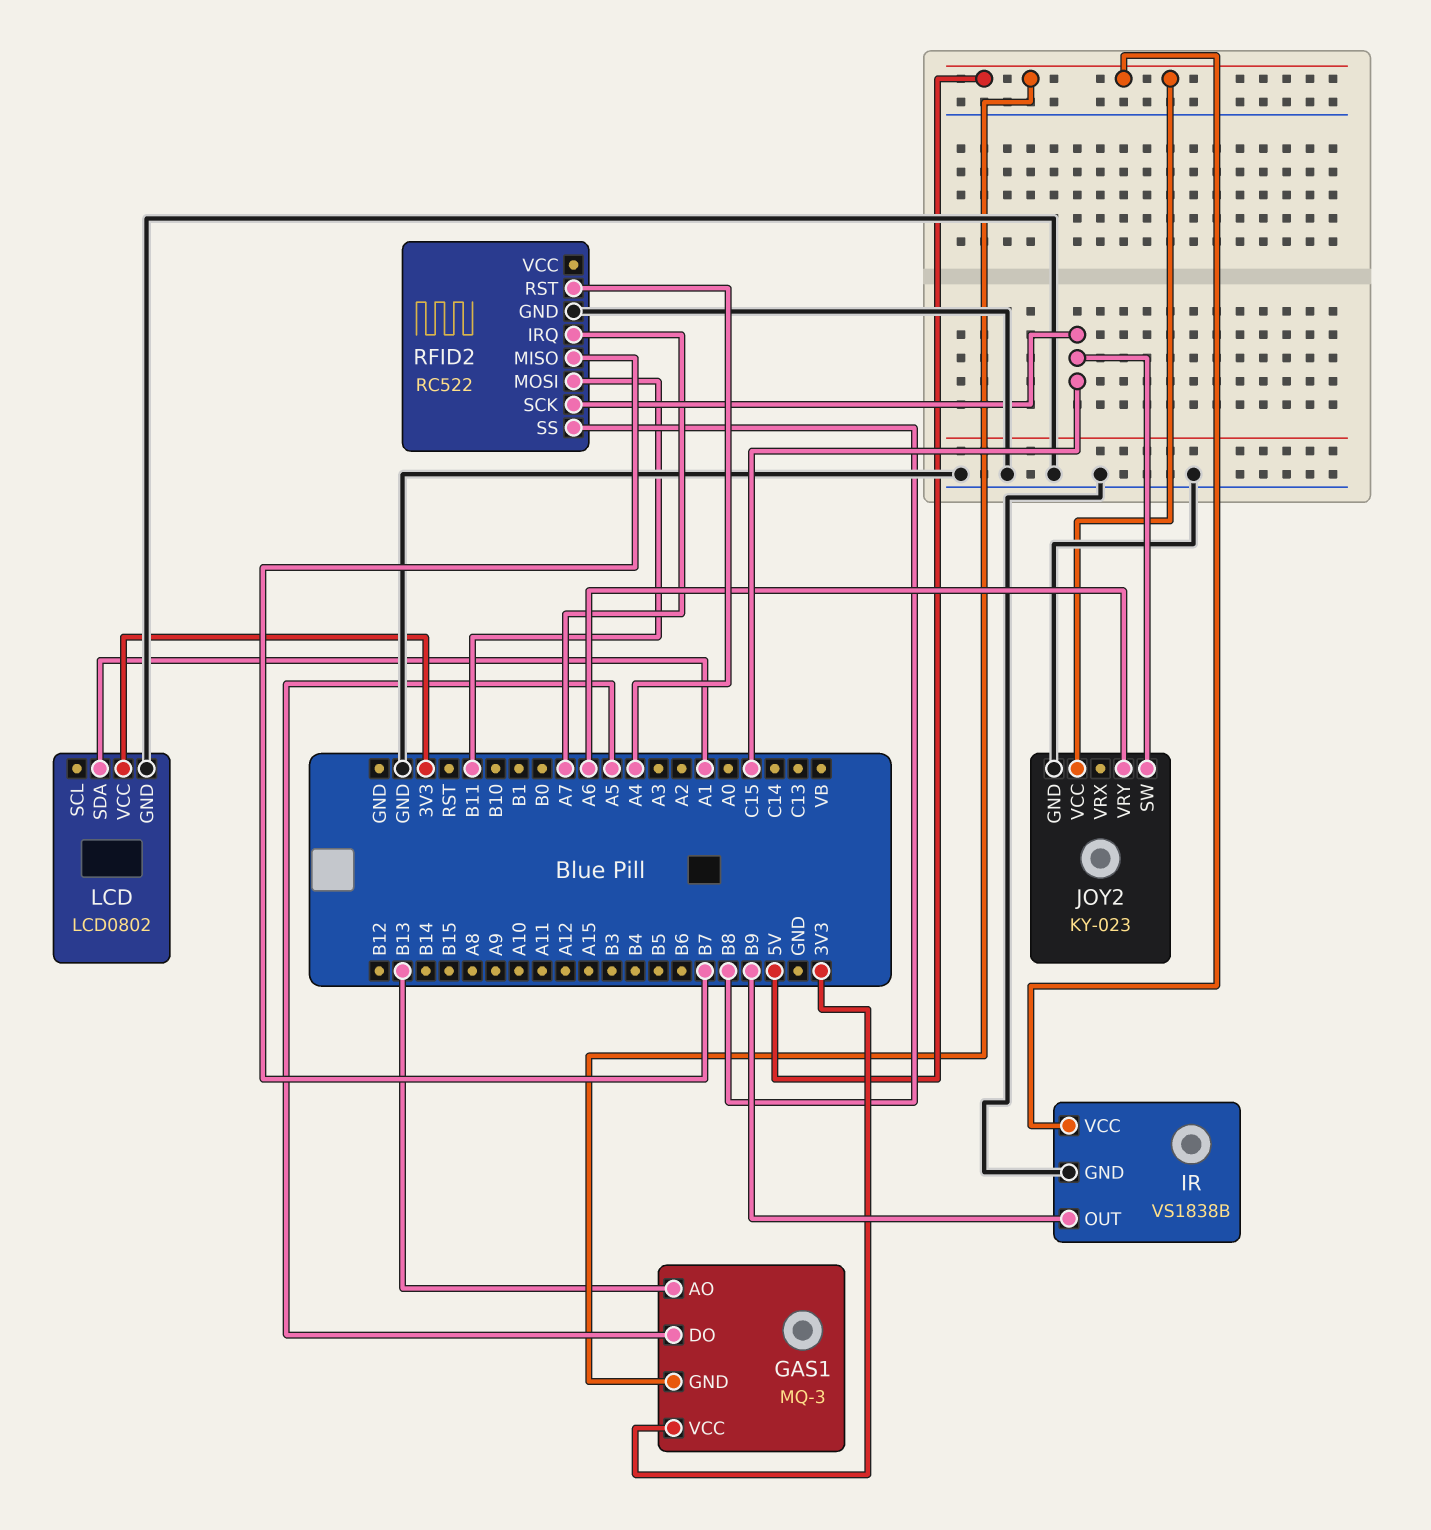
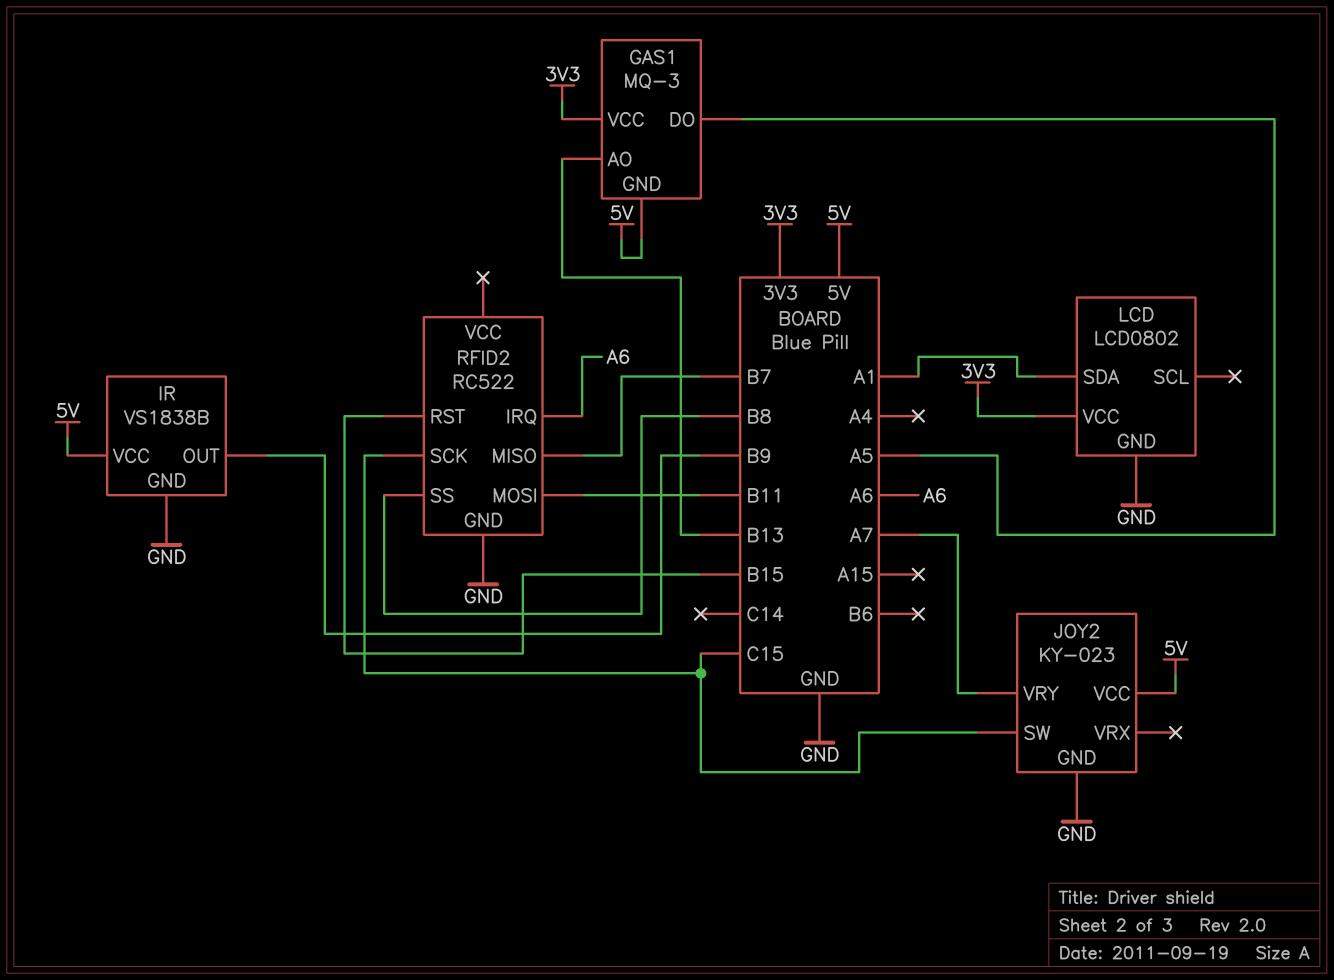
JOY2 pin VRY: A6 -> A7
RFID2 pin IRQ: A7 -> A6
RFID2 pin RST: A4 -> B15

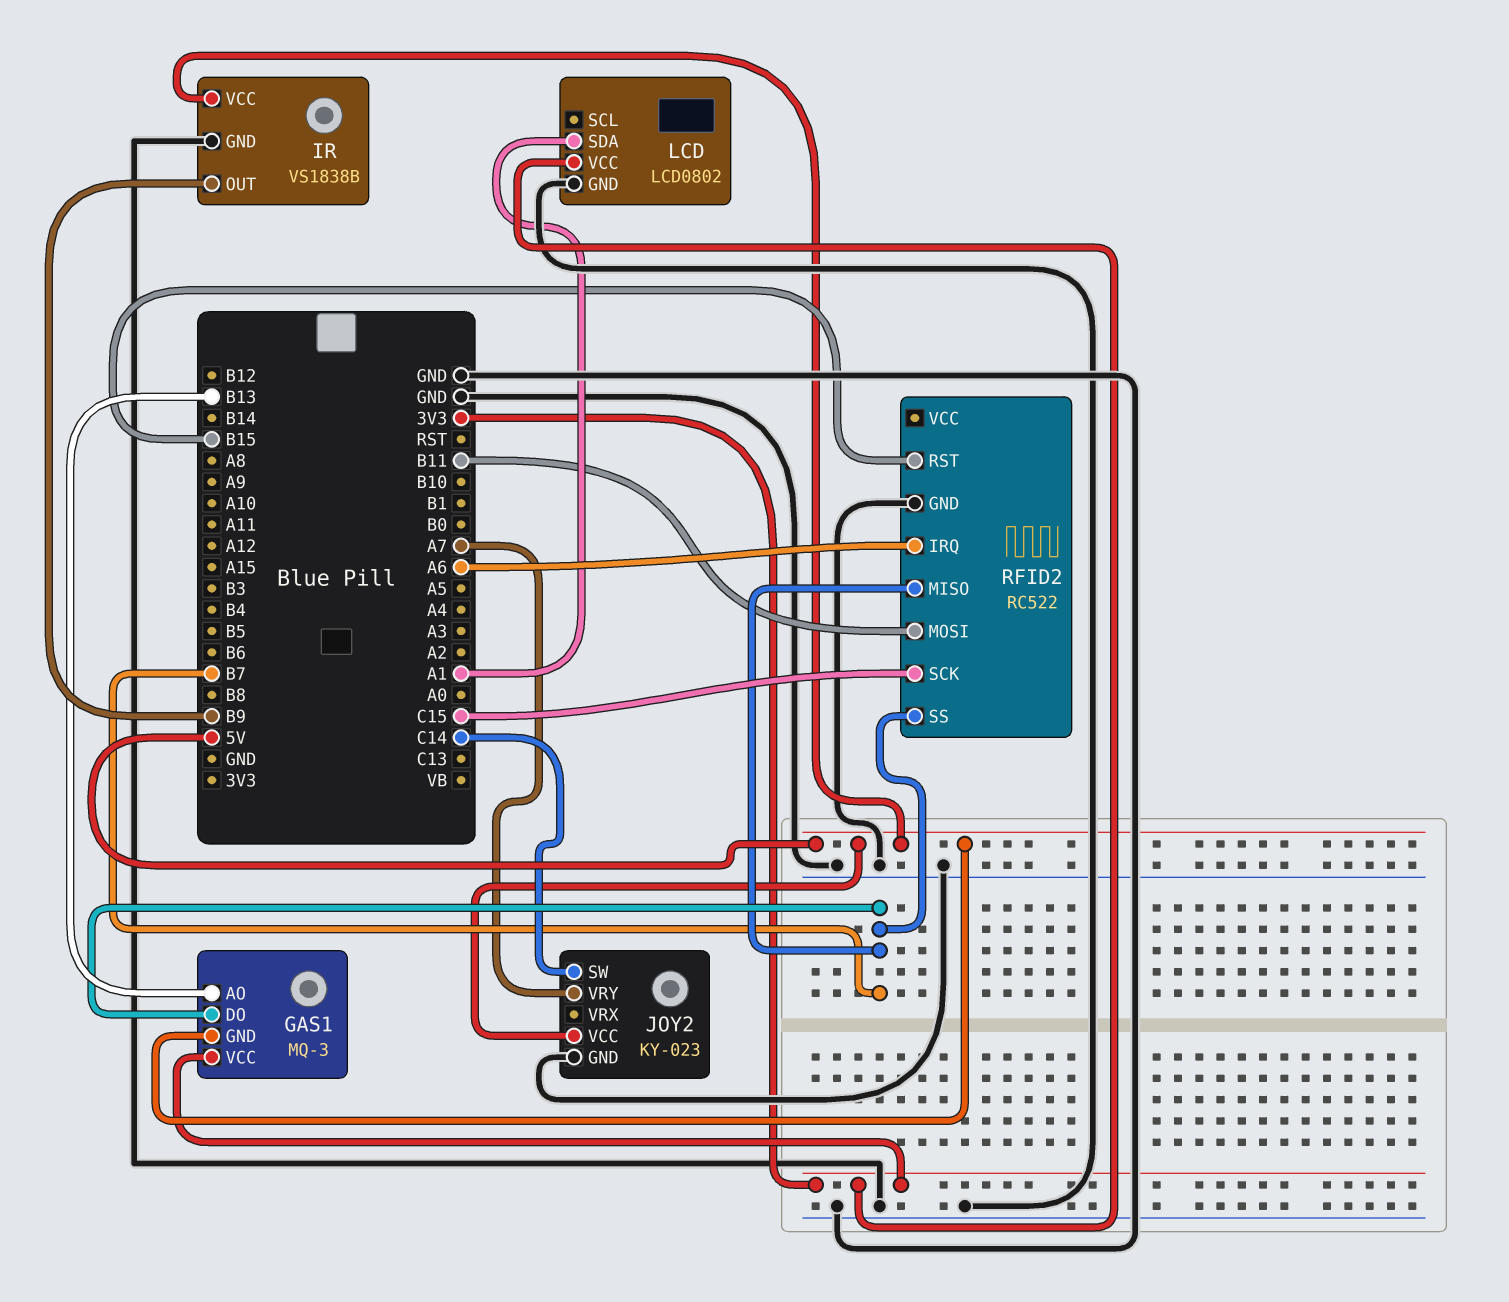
GAS1 pin DO: A5 -> B7
JOY2 pin SW: C15 -> C14
RFID2 pin SS: B8 -> B7

